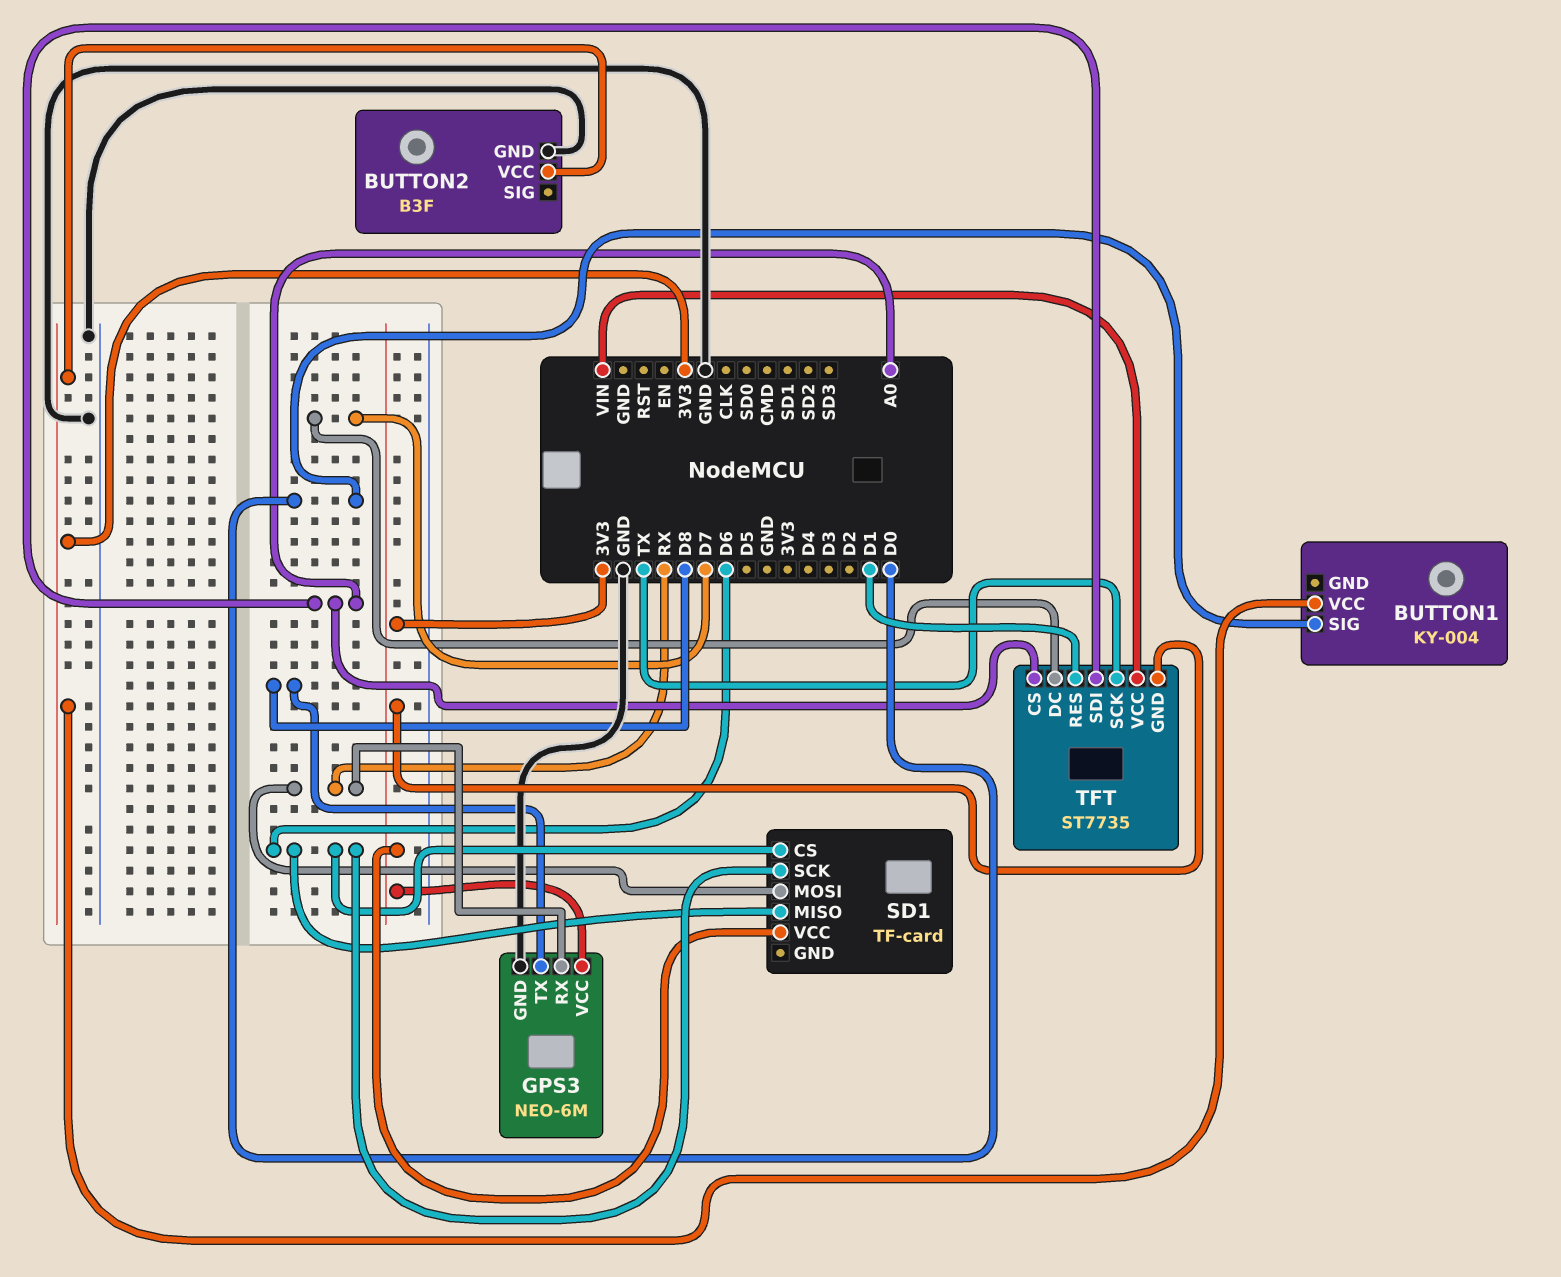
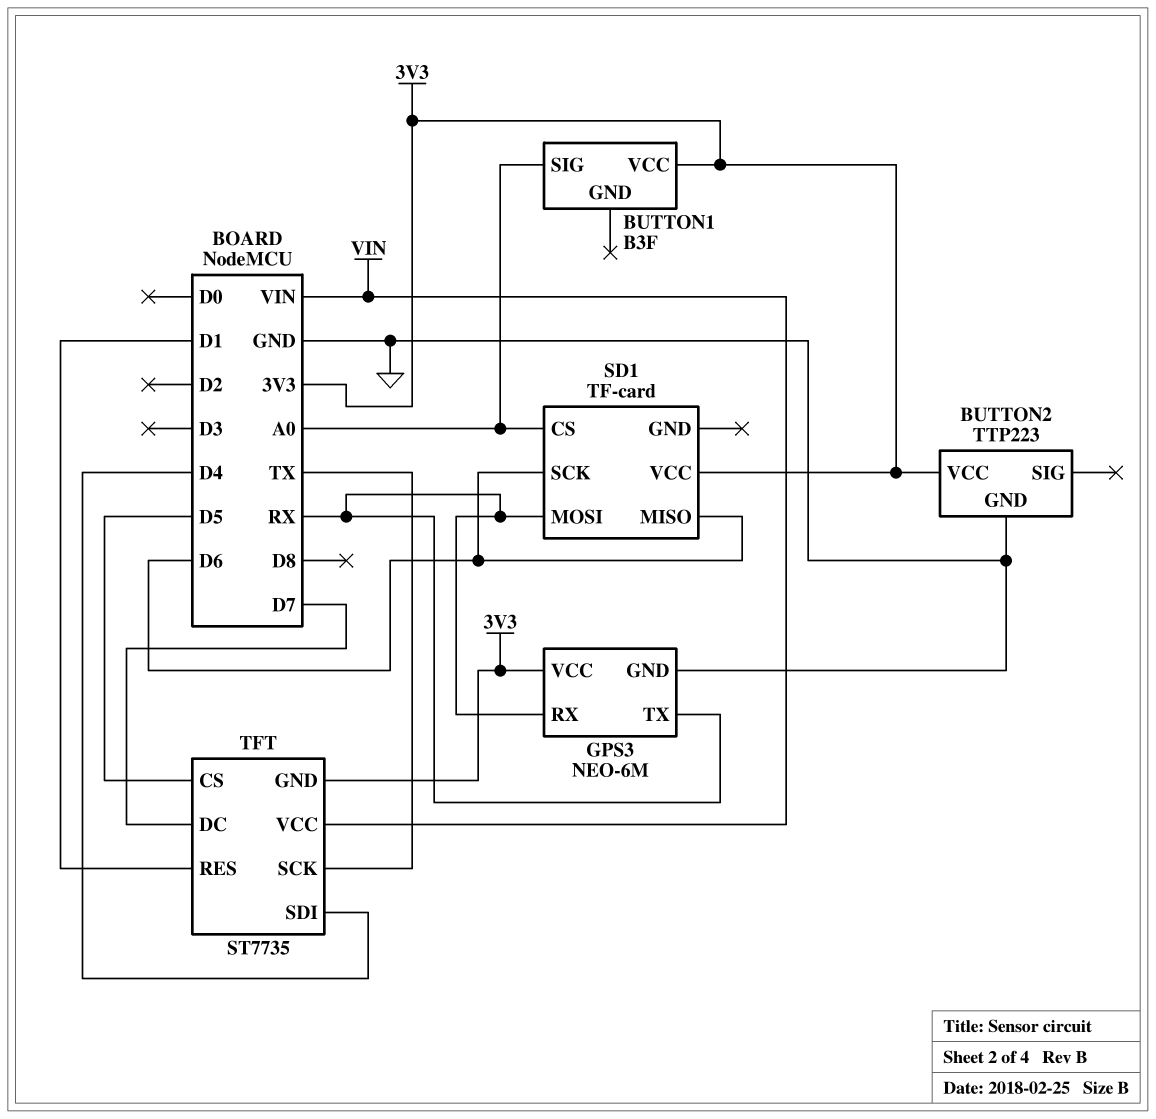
BUTTON1: KY-004 -> B3F
BUTTON1 pin SIG: D0 -> A0
BUTTON2: B3F -> TTP223
GPS3 pin TX: D8 -> RX
SD1 pin CS: D6 -> A0
TFT pin CS: A0 -> D5
TFT pin SDI: A0 -> D4

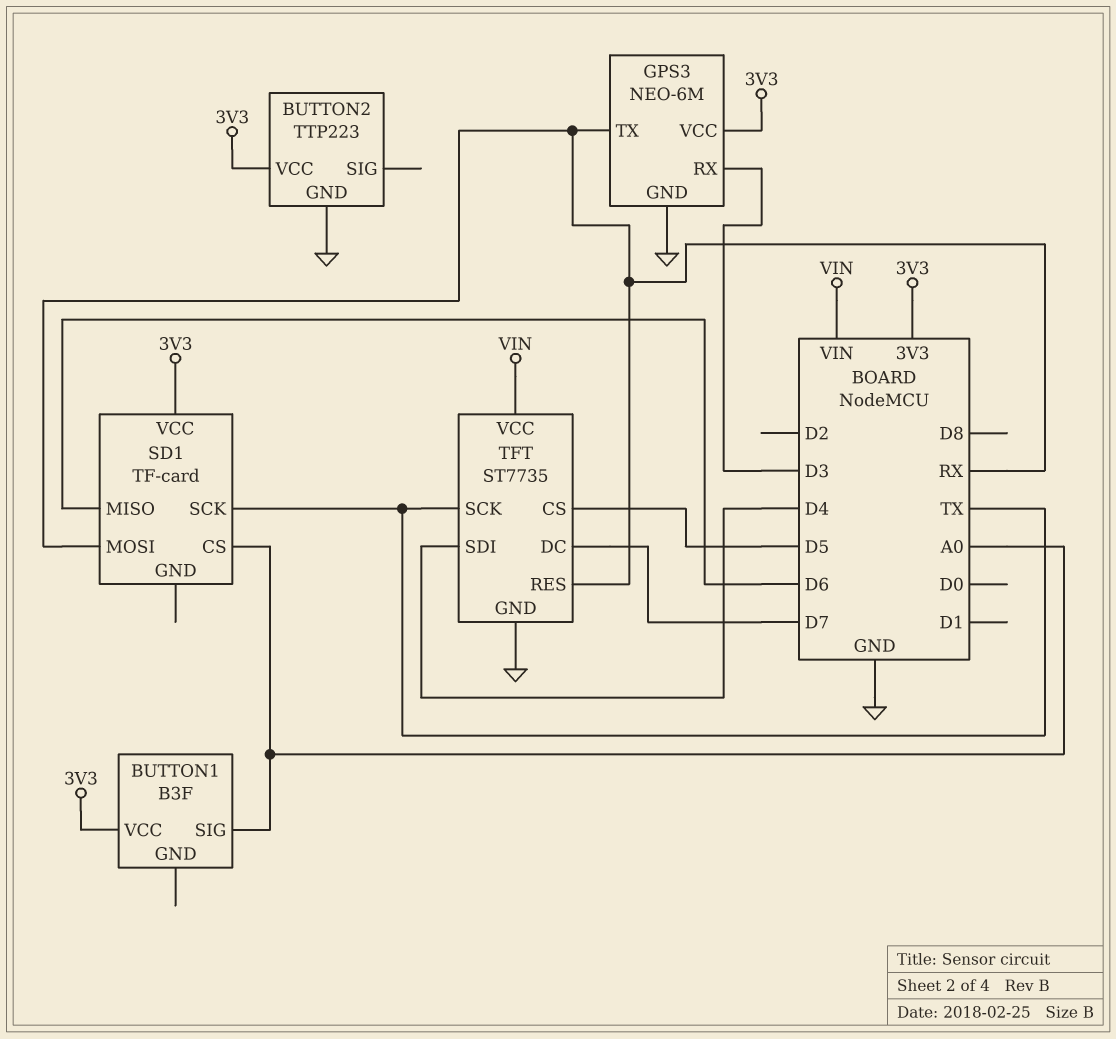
GPS3 pin RX: RX -> D3
SD1 pin SCK: D6 -> TX
TFT pin GND: 3V3 -> GND
TFT pin RES: D1 -> RX

